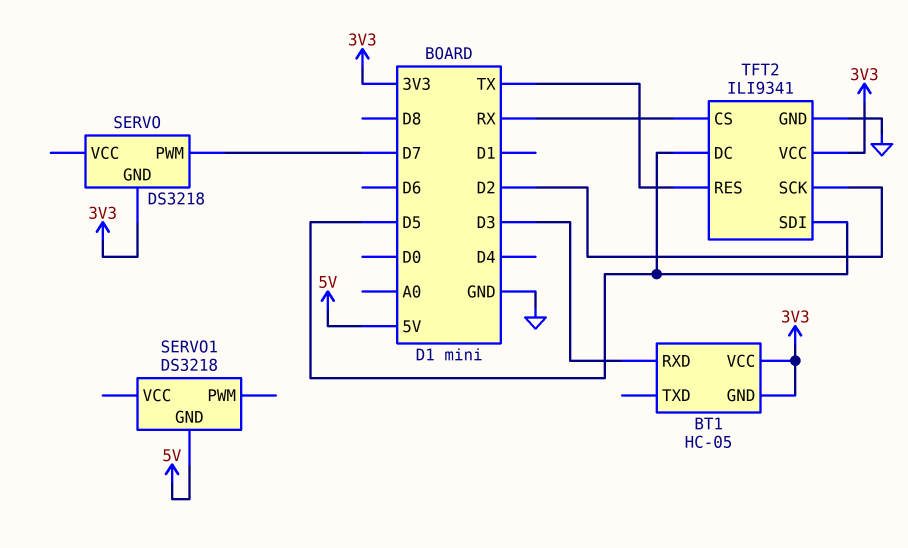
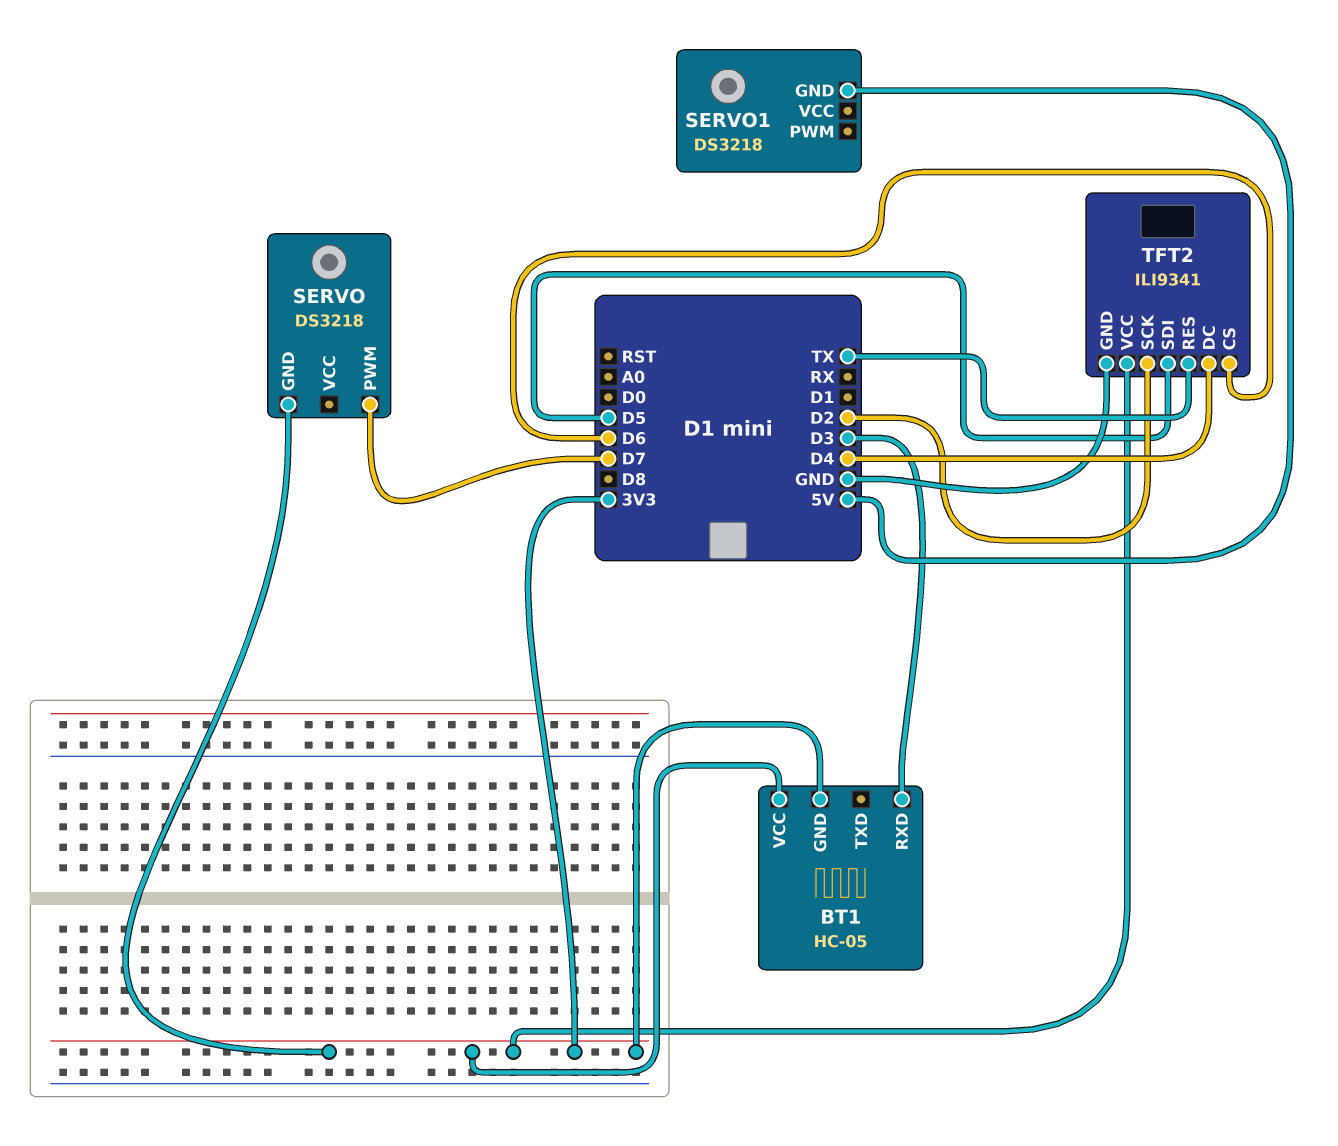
TFT2 pin CS: RX -> D6
TFT2 pin DC: D5 -> D4

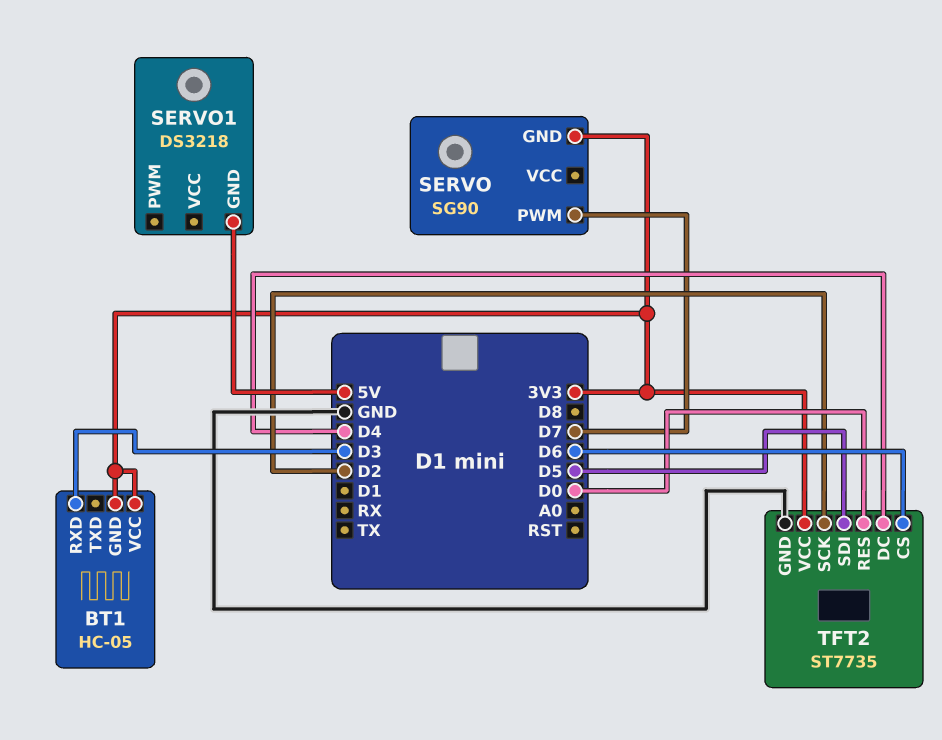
SERVO: DS3218 -> SG90
TFT2: ILI9341 -> ST7735
TFT2 pin RES: TX -> D0

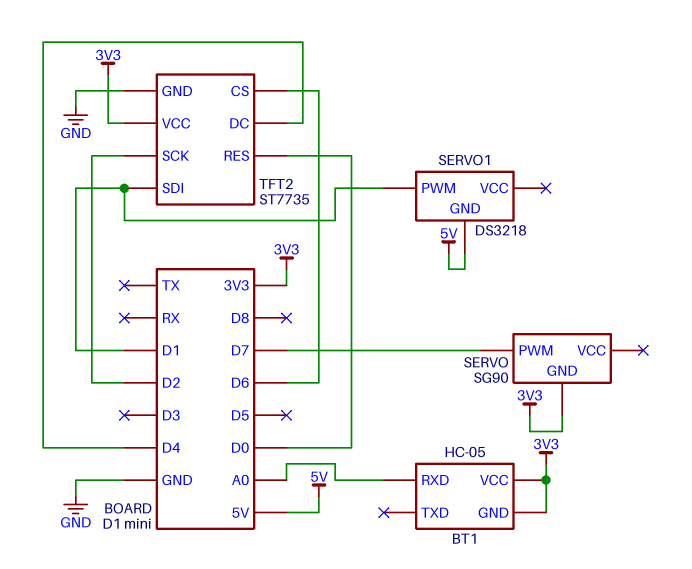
BT1 pin RXD: D3 -> A0
SERVO1 pin PWM: none -> D1
TFT2 pin SDI: D5 -> D1

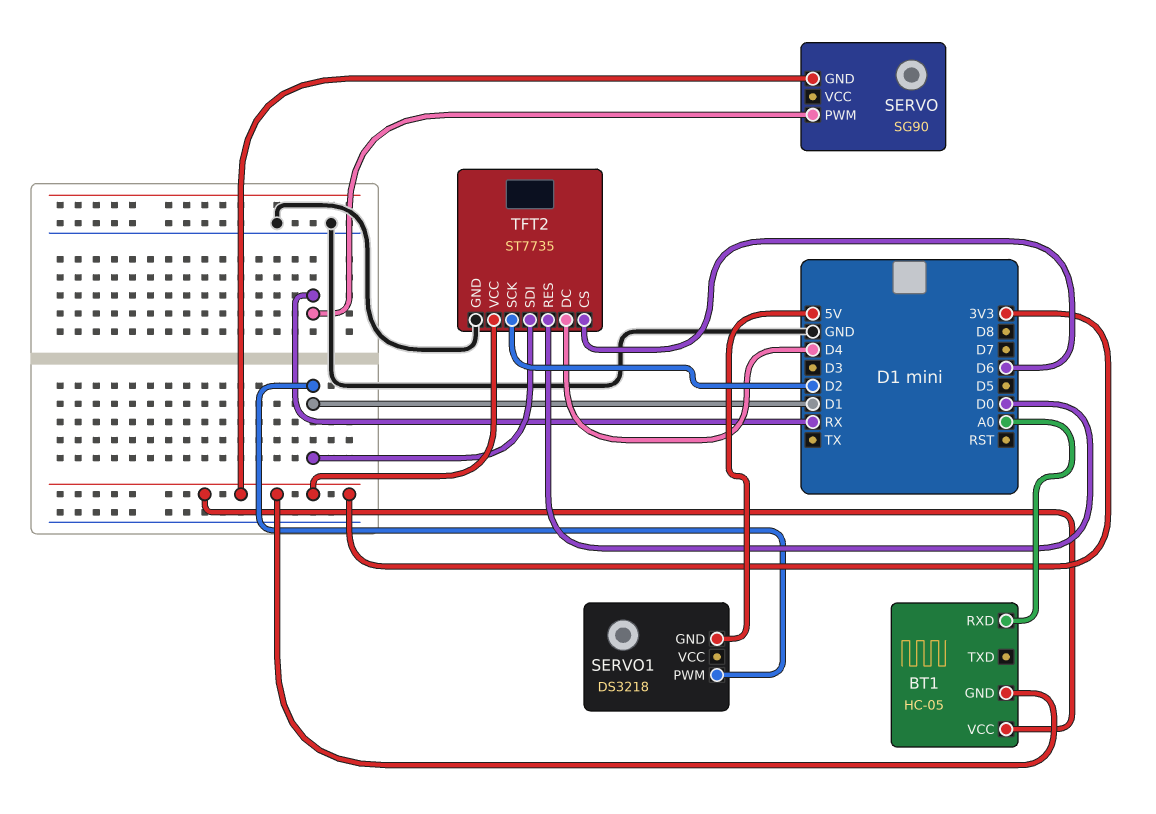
SERVO pin PWM: D7 -> RX

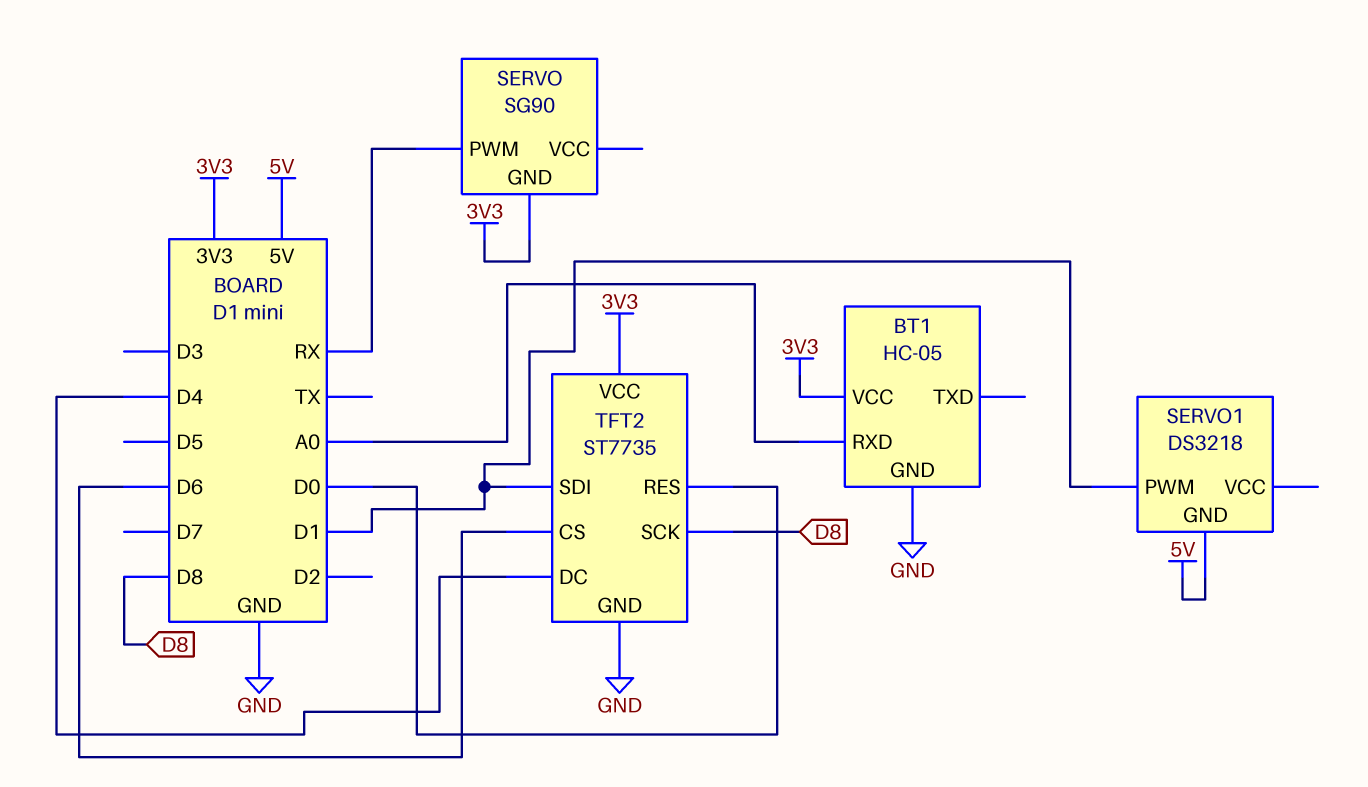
BT1 pin GND: 3V3 -> GND
TFT2 pin SCK: D2 -> D8

